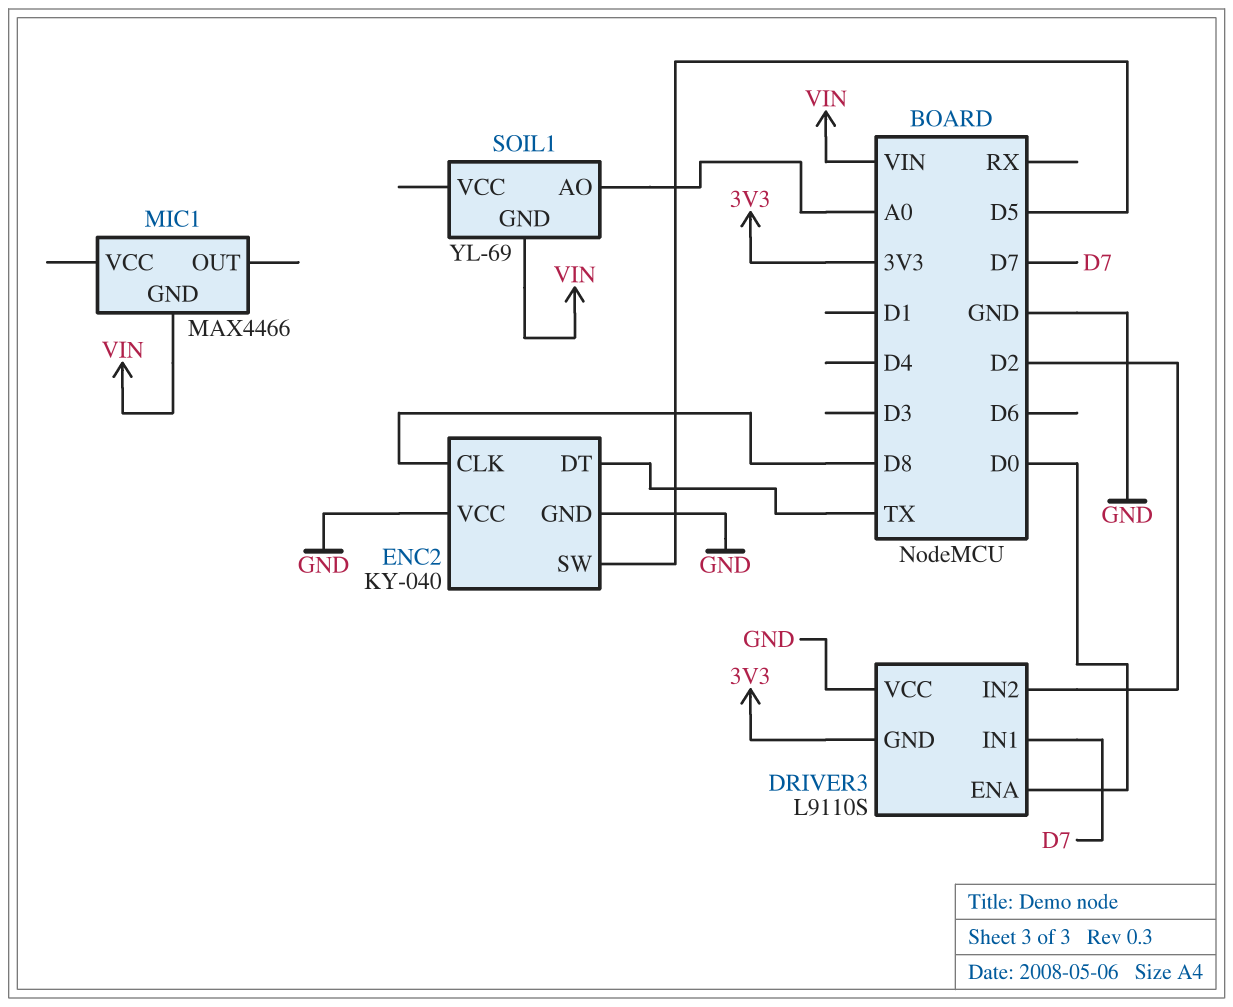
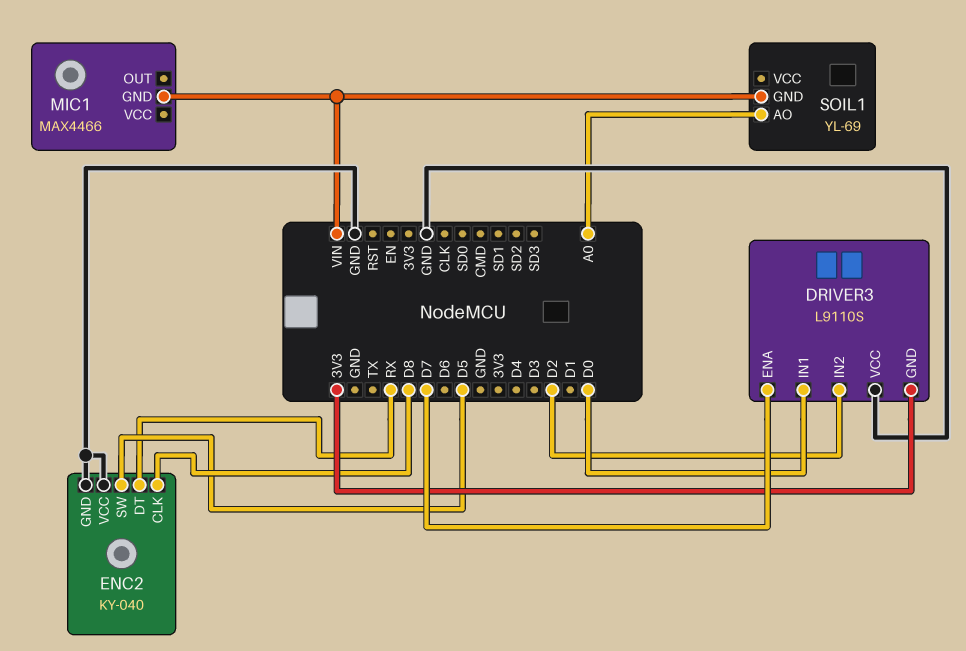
DRIVER3 pin ENA: D0 -> D7
DRIVER3 pin IN1: D7 -> D0
ENC2 pin DT: TX -> RX

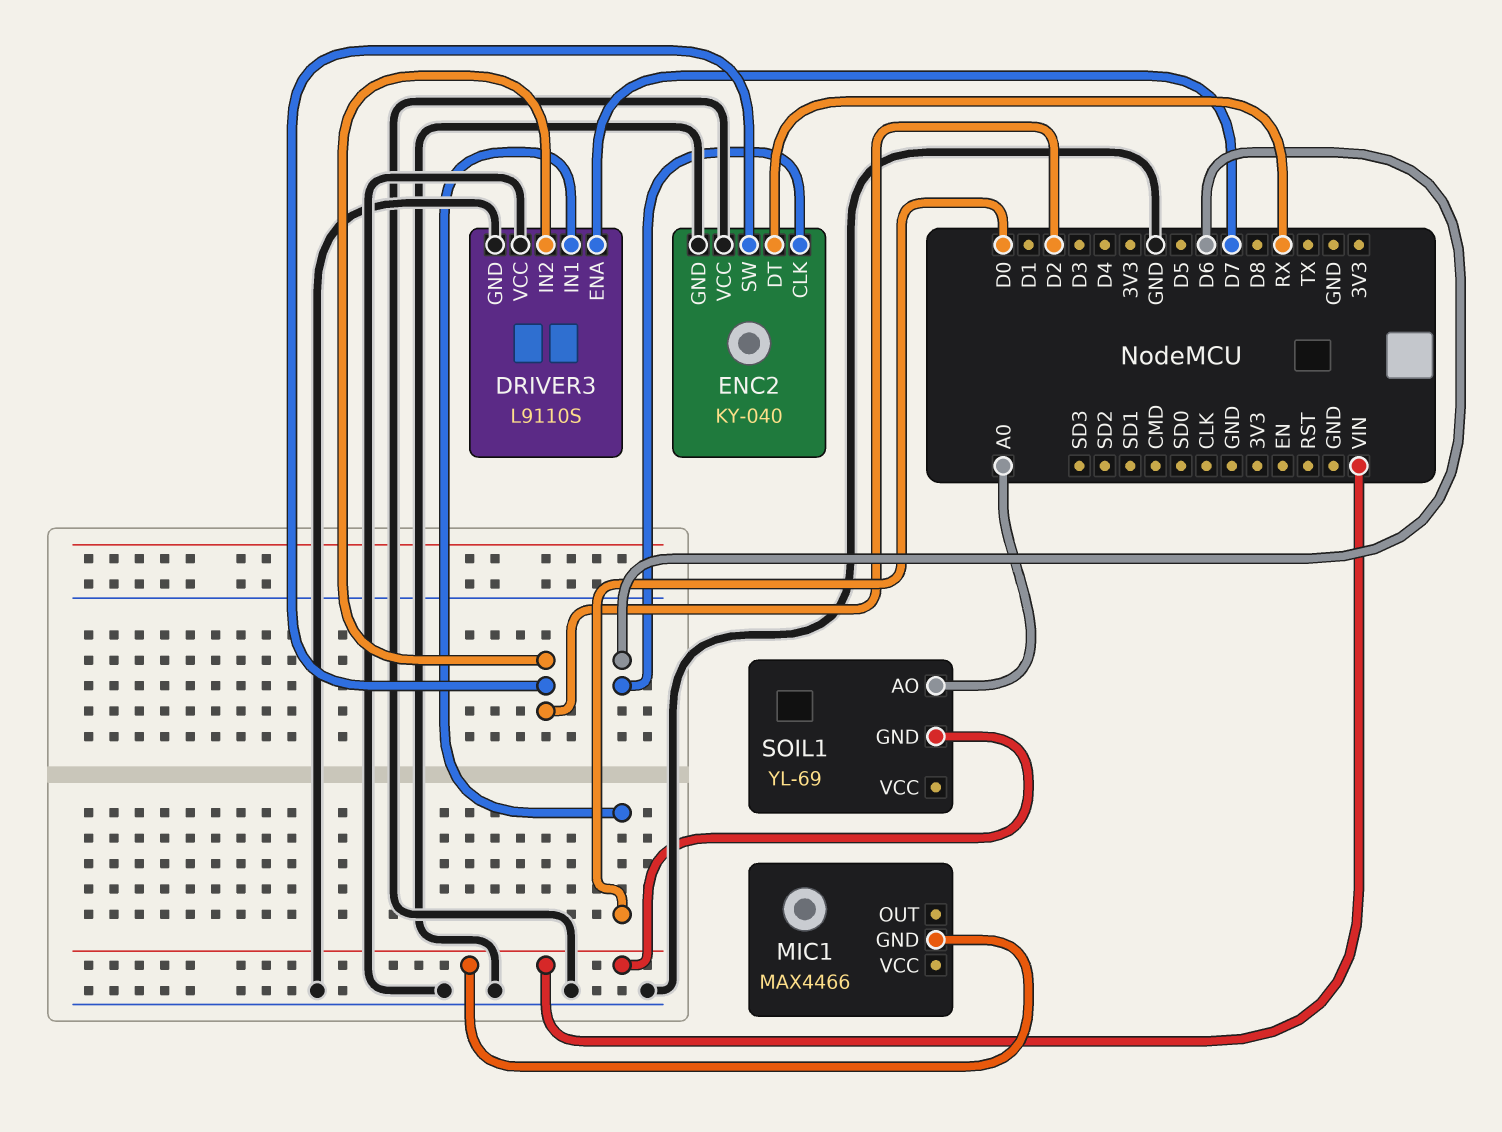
DRIVER3 pin GND: 3V3 -> GND
ENC2 pin CLK: D8 -> D6
ENC2 pin SW: D5 -> D2

